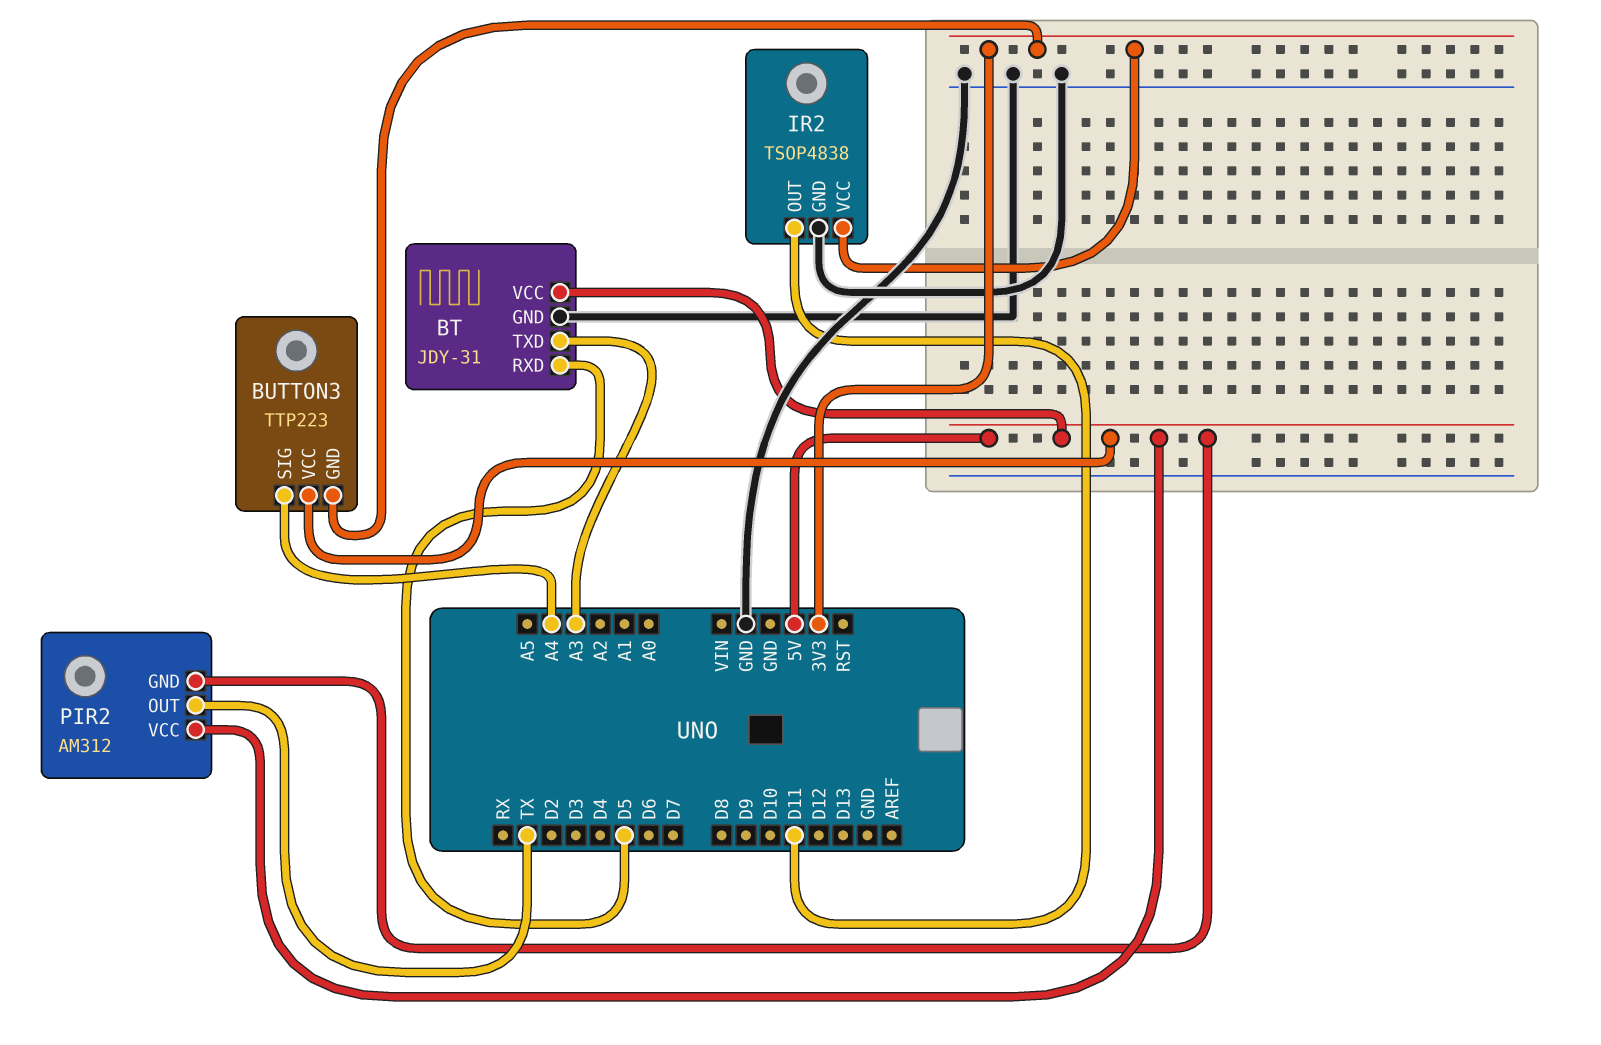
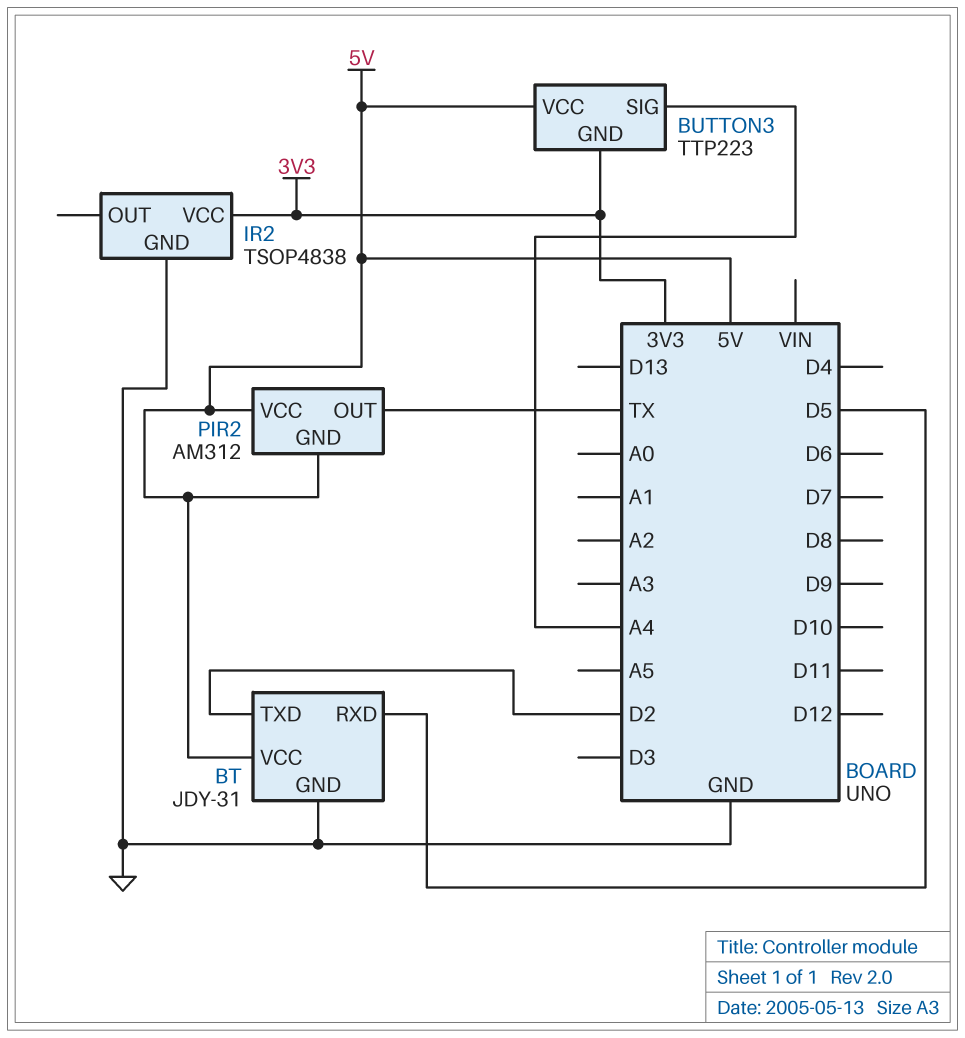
BT pin TXD: A3 -> D2
IR2 pin OUT: D11 -> none

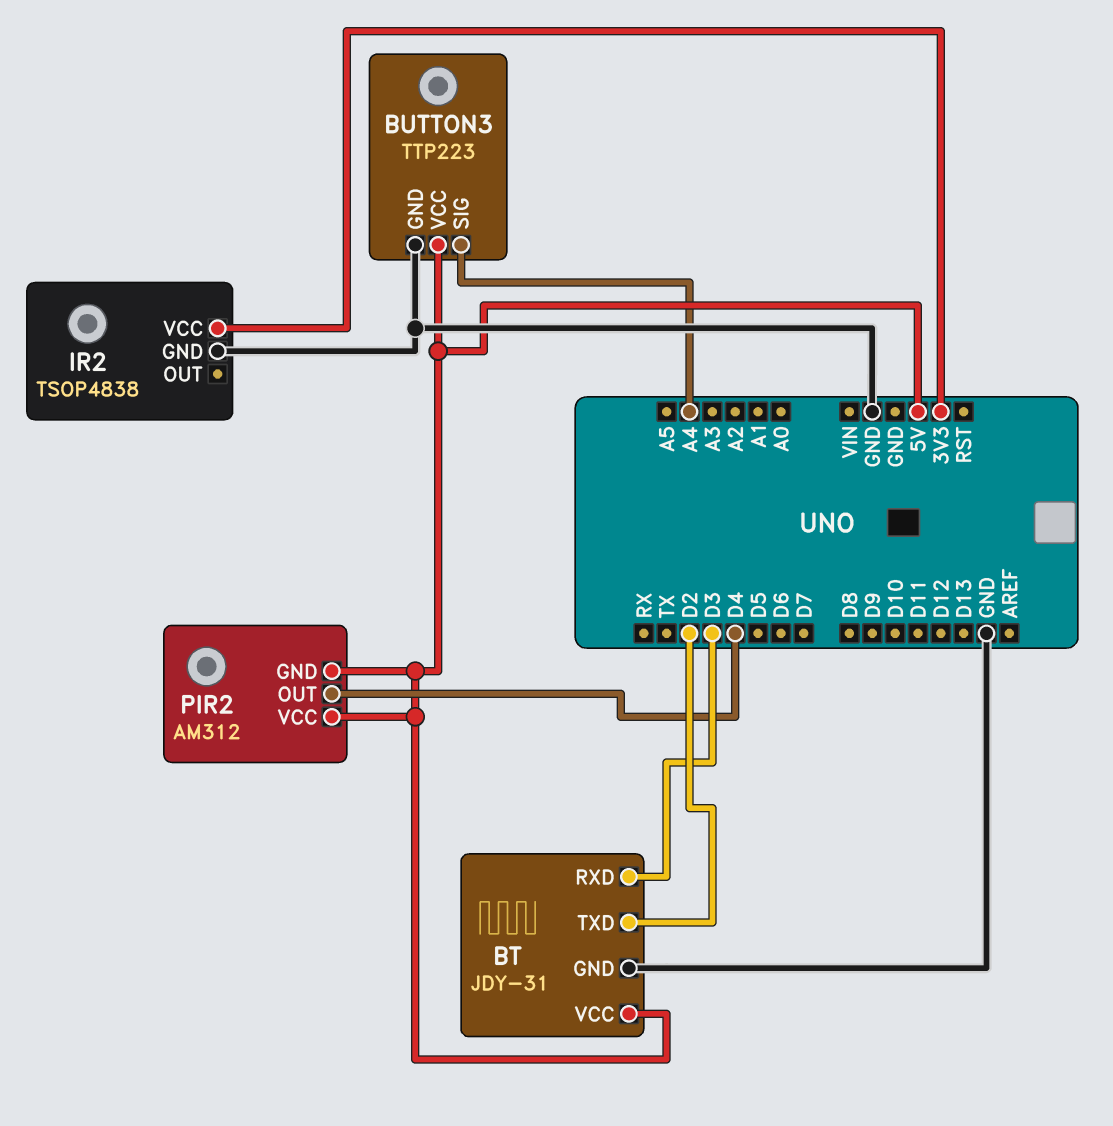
BT pin RXD: D5 -> D3
BUTTON3 pin GND: 3V3 -> GND
PIR2 pin OUT: TX -> D4

